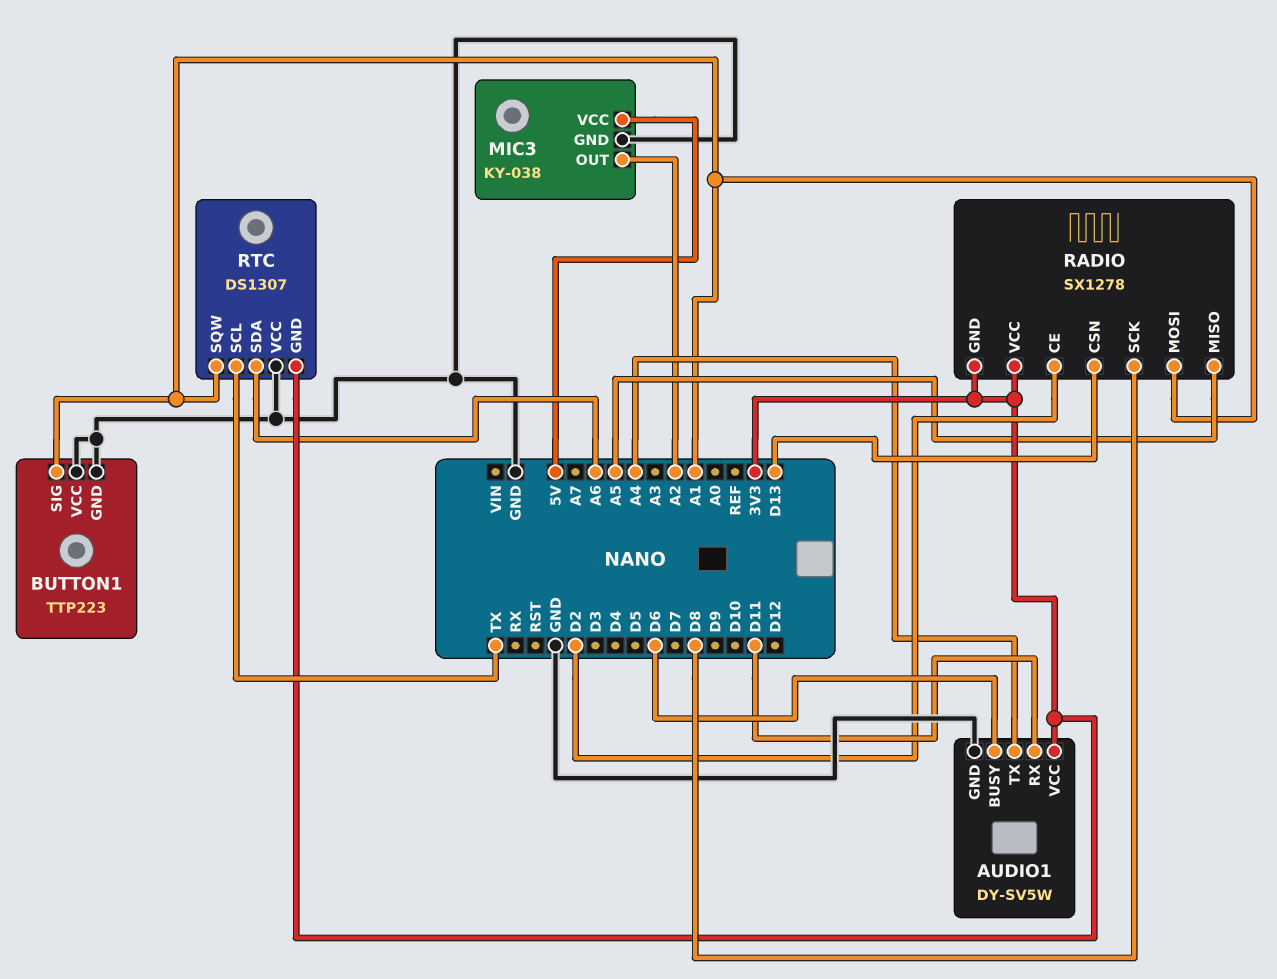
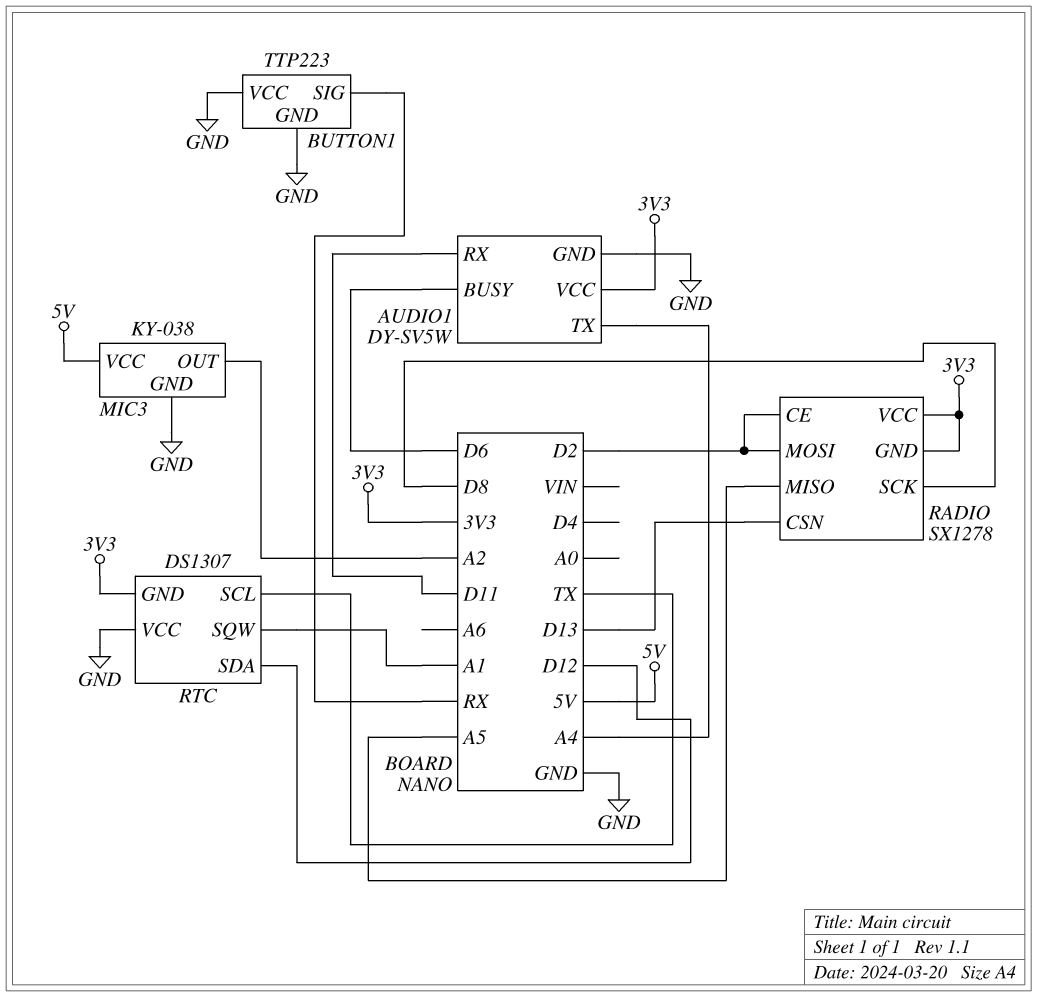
BUTTON1 pin SIG: A1 -> RX
RADIO pin MOSI: A1 -> D2
RTC pin SDA: A6 -> D12

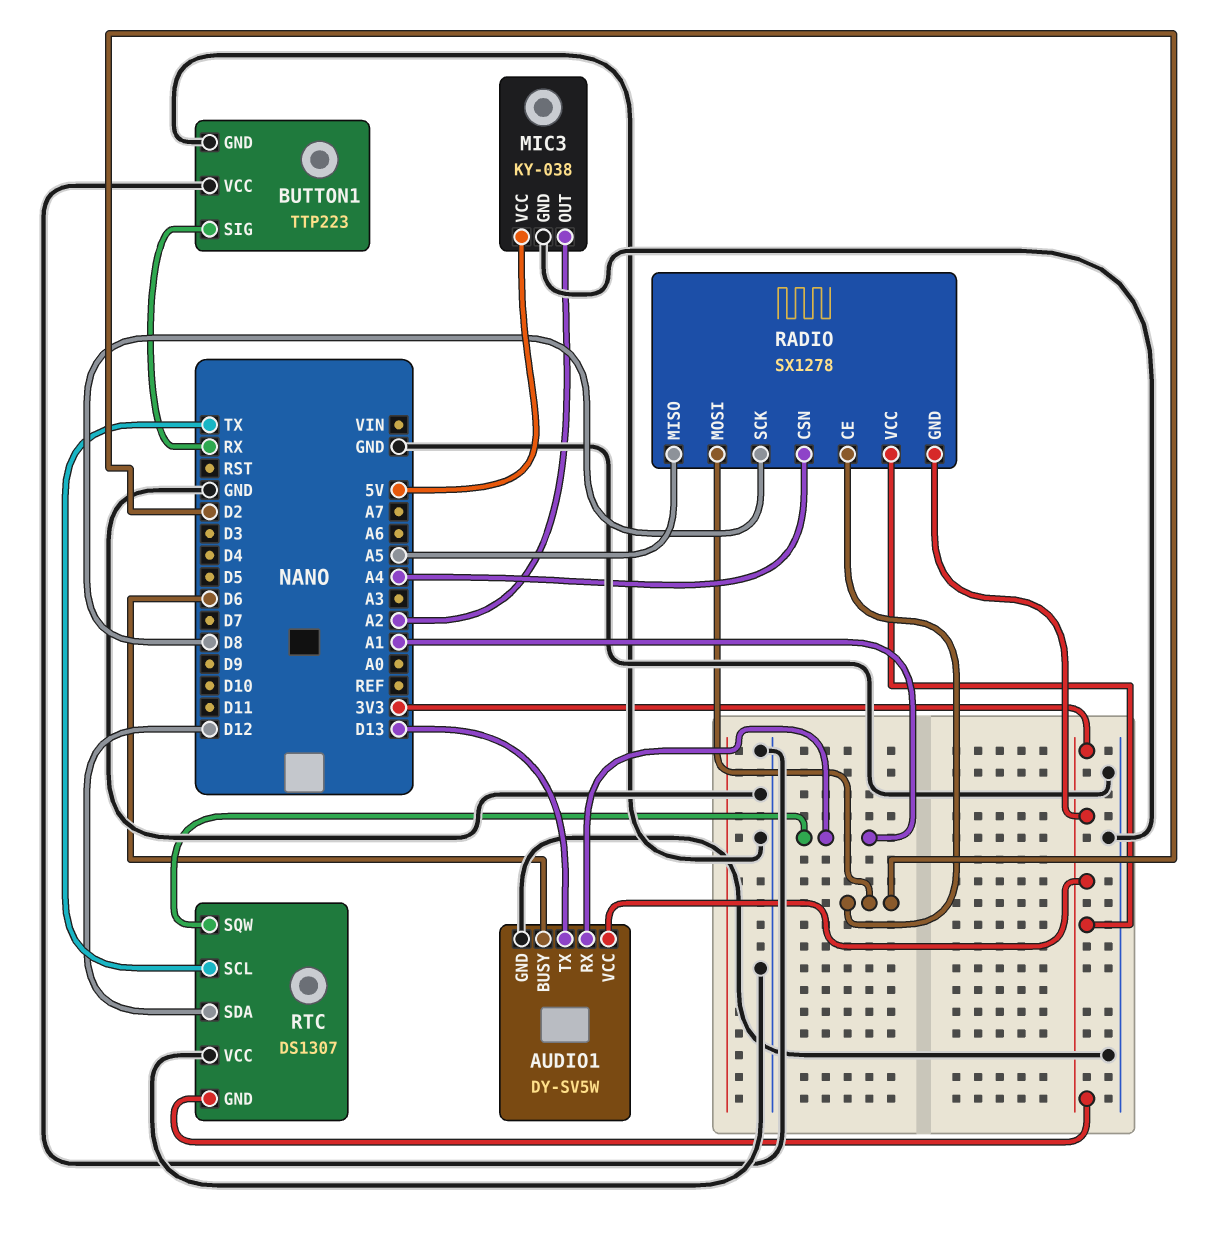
AUDIO1 pin RX: D11 -> A1
AUDIO1 pin TX: A4 -> D13
RADIO pin CSN: D13 -> A4

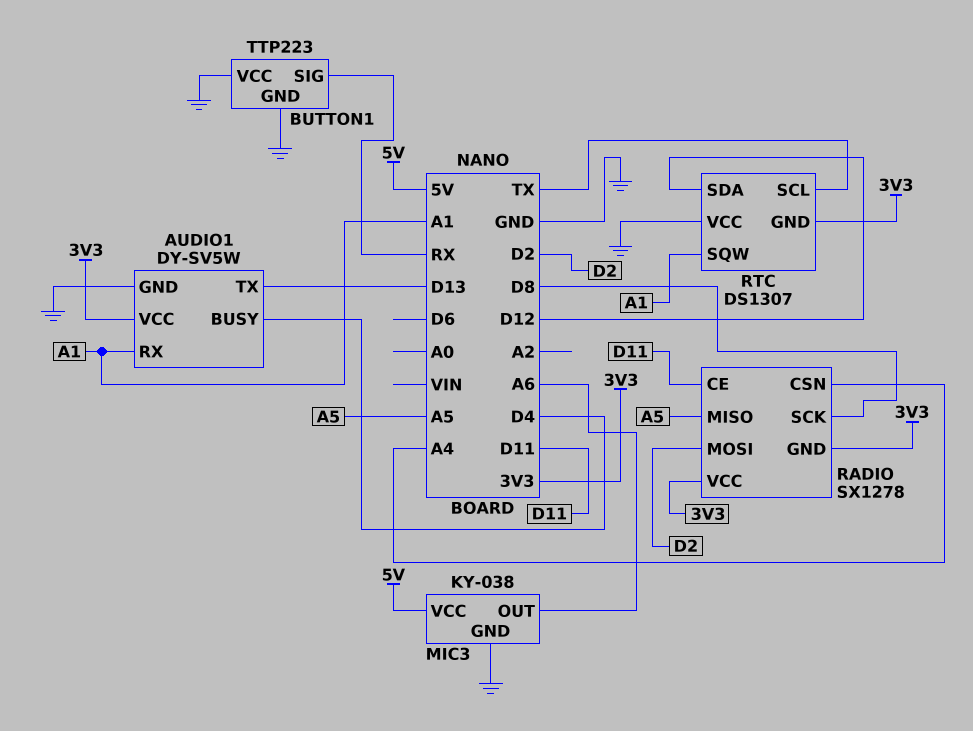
AUDIO1 pin BUSY: D6 -> D4
MIC3 pin OUT: A2 -> A6
RADIO pin CE: D2 -> D11

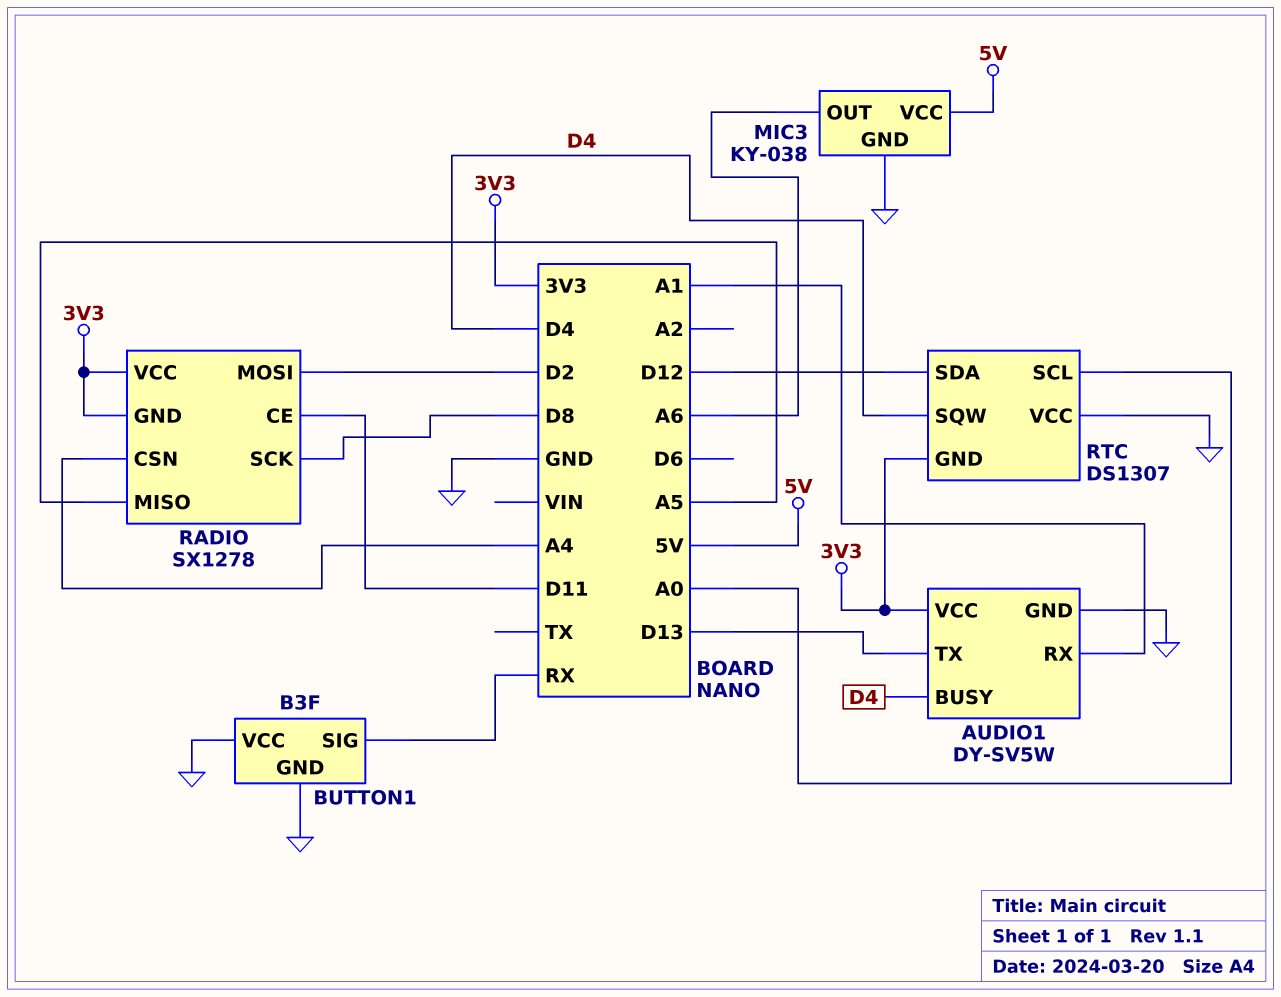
BUTTON1: TTP223 -> B3F
RTC pin SCL: TX -> A0
RTC pin SQW: A1 -> D4

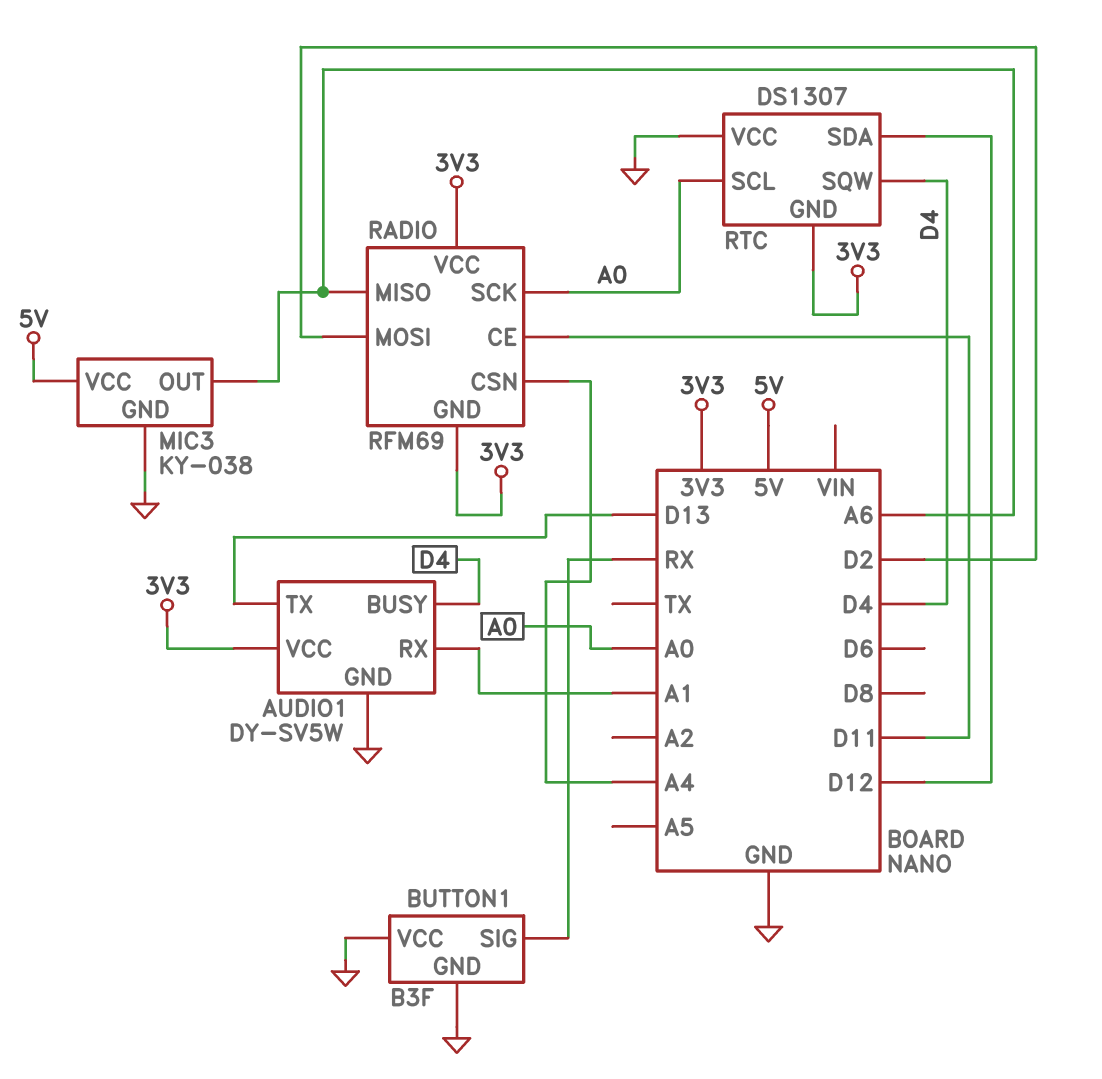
RADIO: SX1278 -> RFM69
RADIO pin MISO: A5 -> A6
RADIO pin SCK: D8 -> A0

